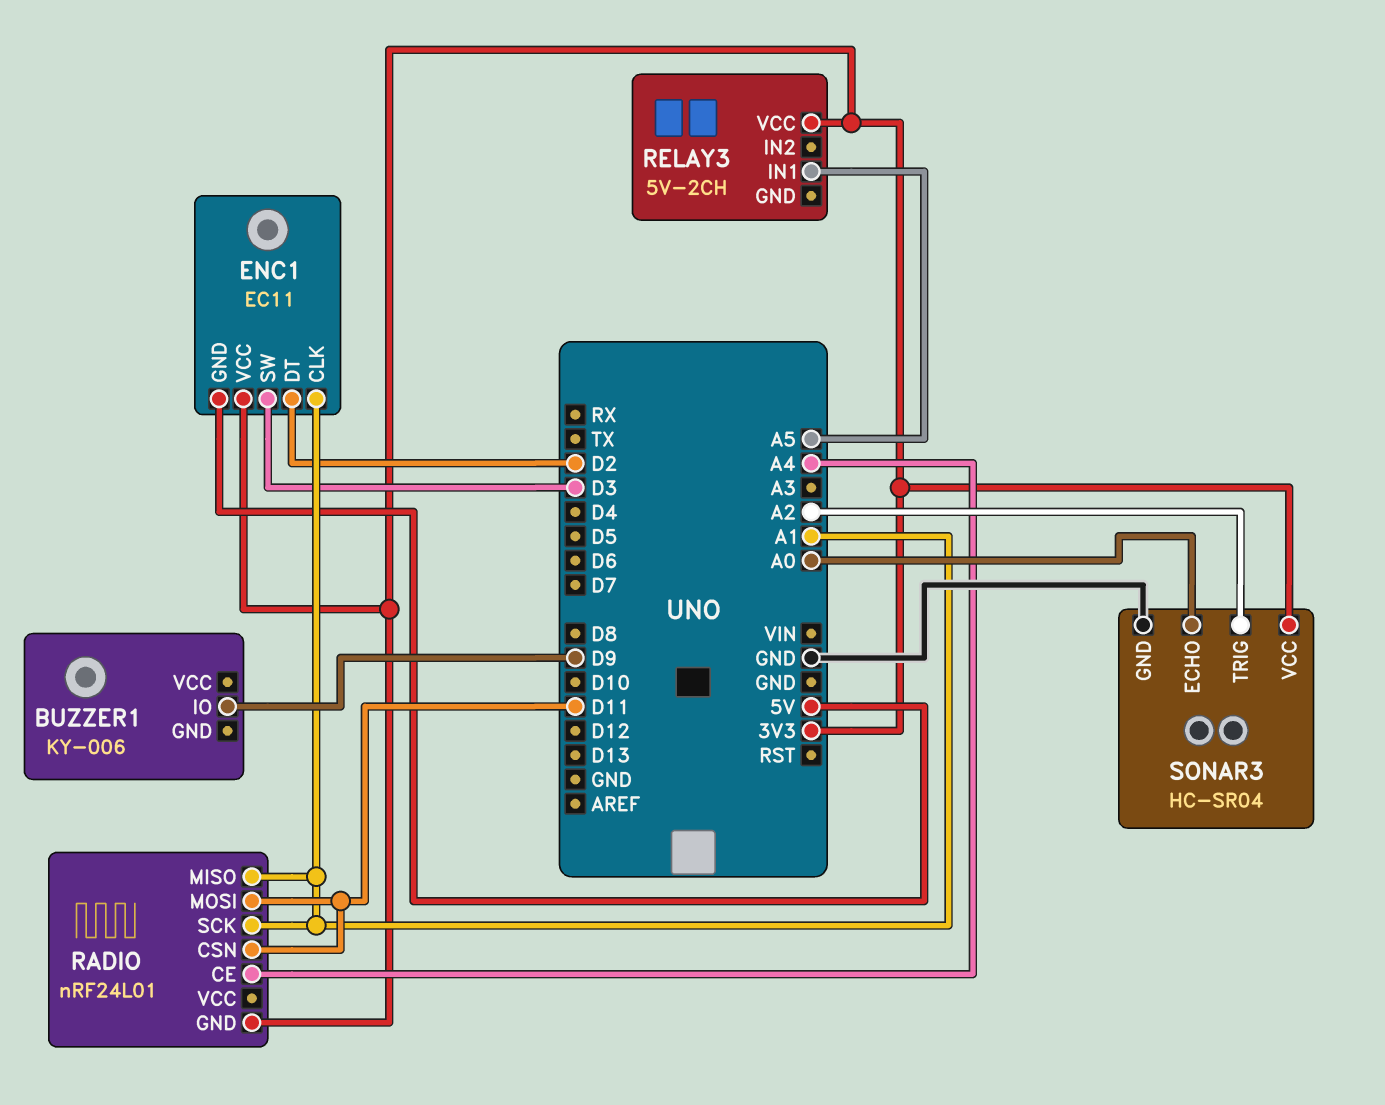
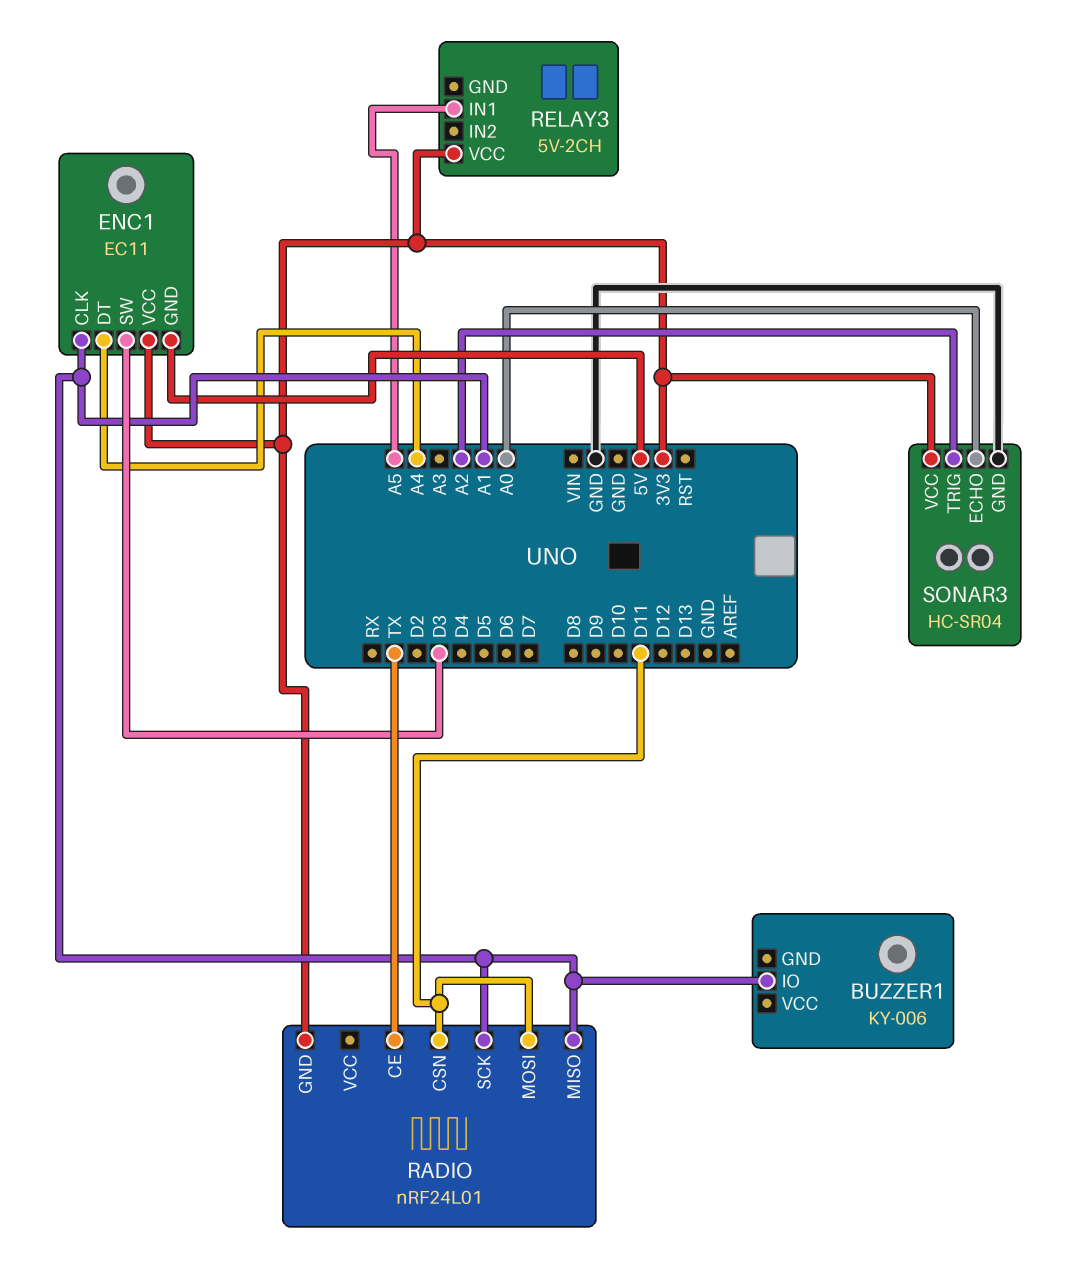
BUZZER1 pin IO: D9 -> A1
ENC1 pin DT: D2 -> A4
RADIO pin CE: A4 -> TX

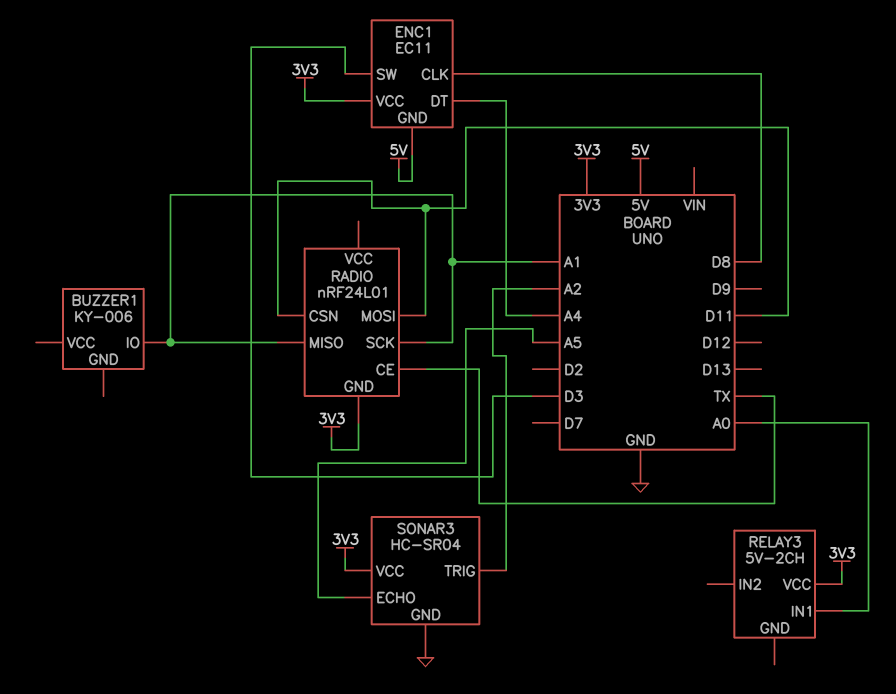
ENC1 pin CLK: A1 -> D8
RELAY3 pin IN1: A5 -> A0
SONAR3 pin ECHO: A0 -> A5

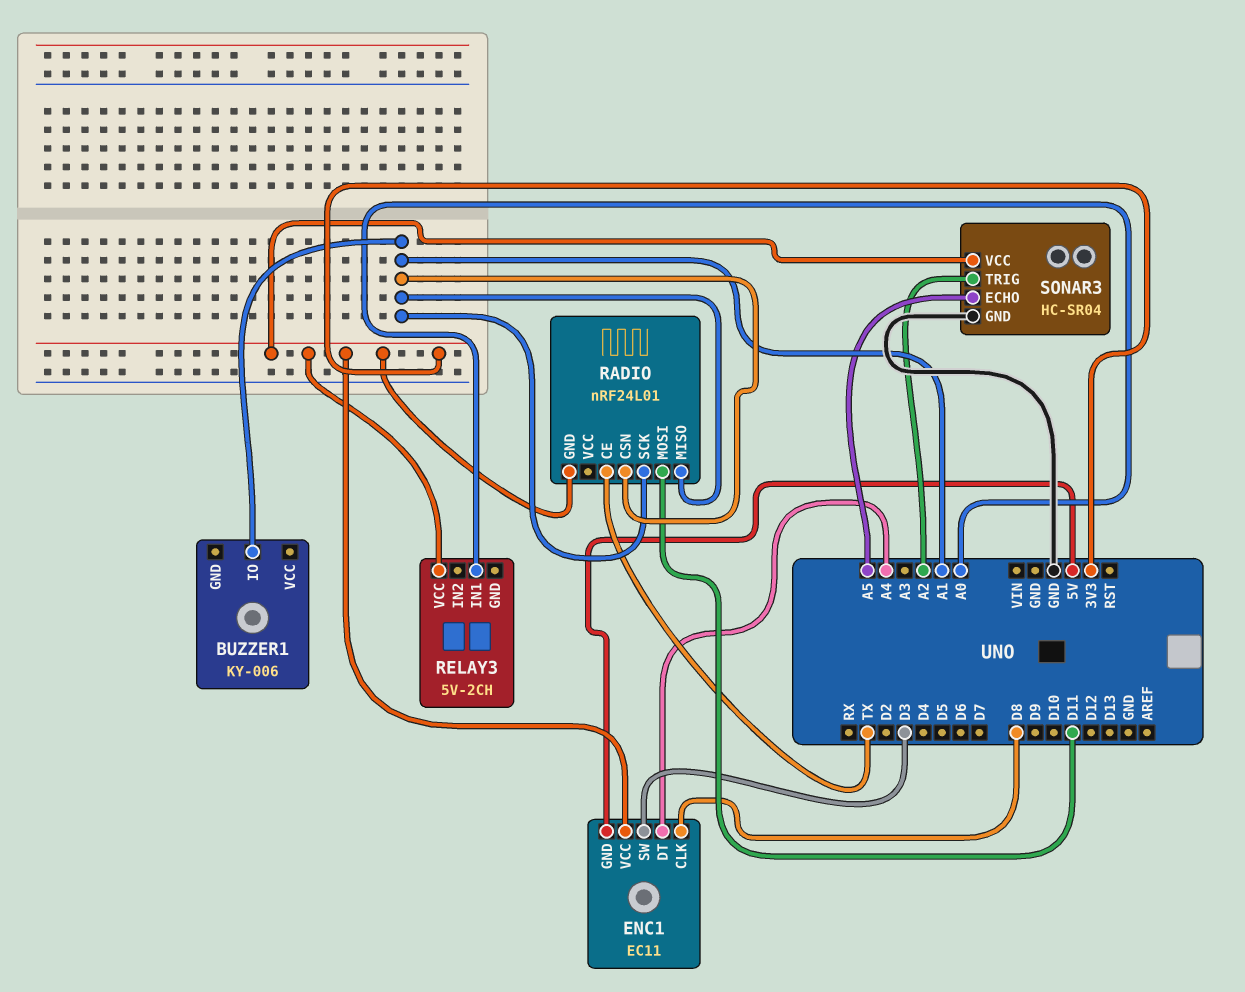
RADIO pin CSN: D11 -> A1

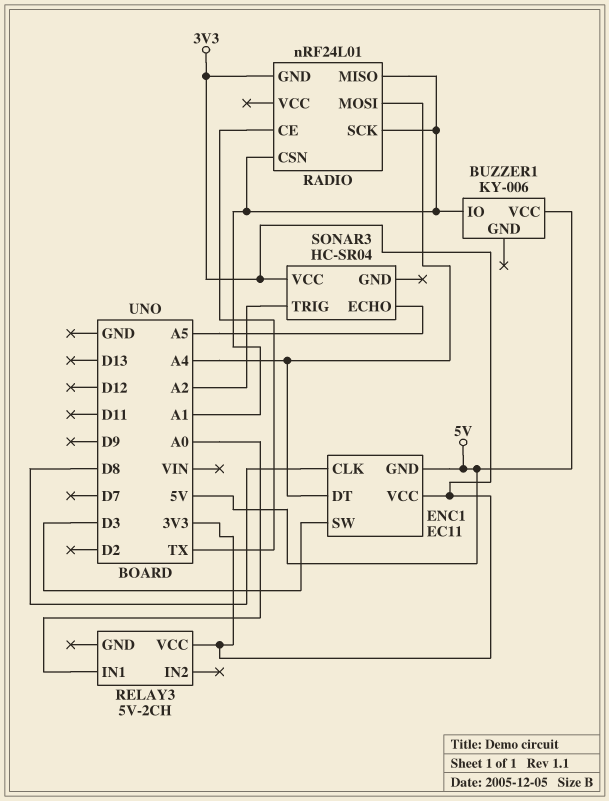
BUZZER1 pin VCC: none -> 5V
RADIO pin MOSI: D11 -> A4
SONAR3 pin GND: GND -> none

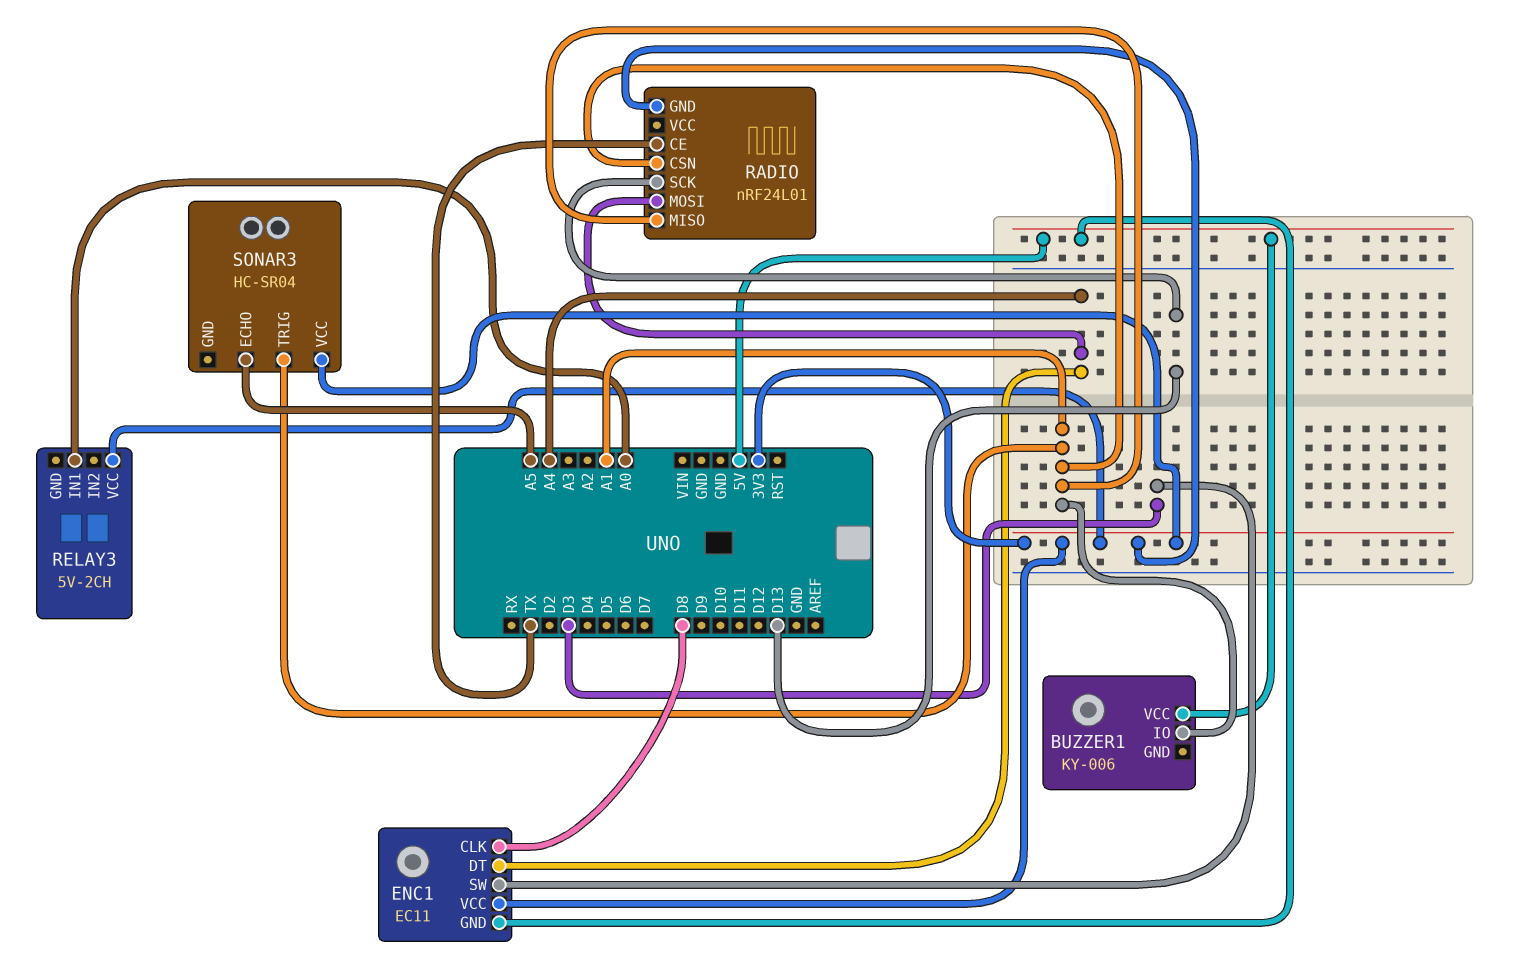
RADIO pin SCK: A1 -> D13
SONAR3 pin TRIG: A2 -> A1

